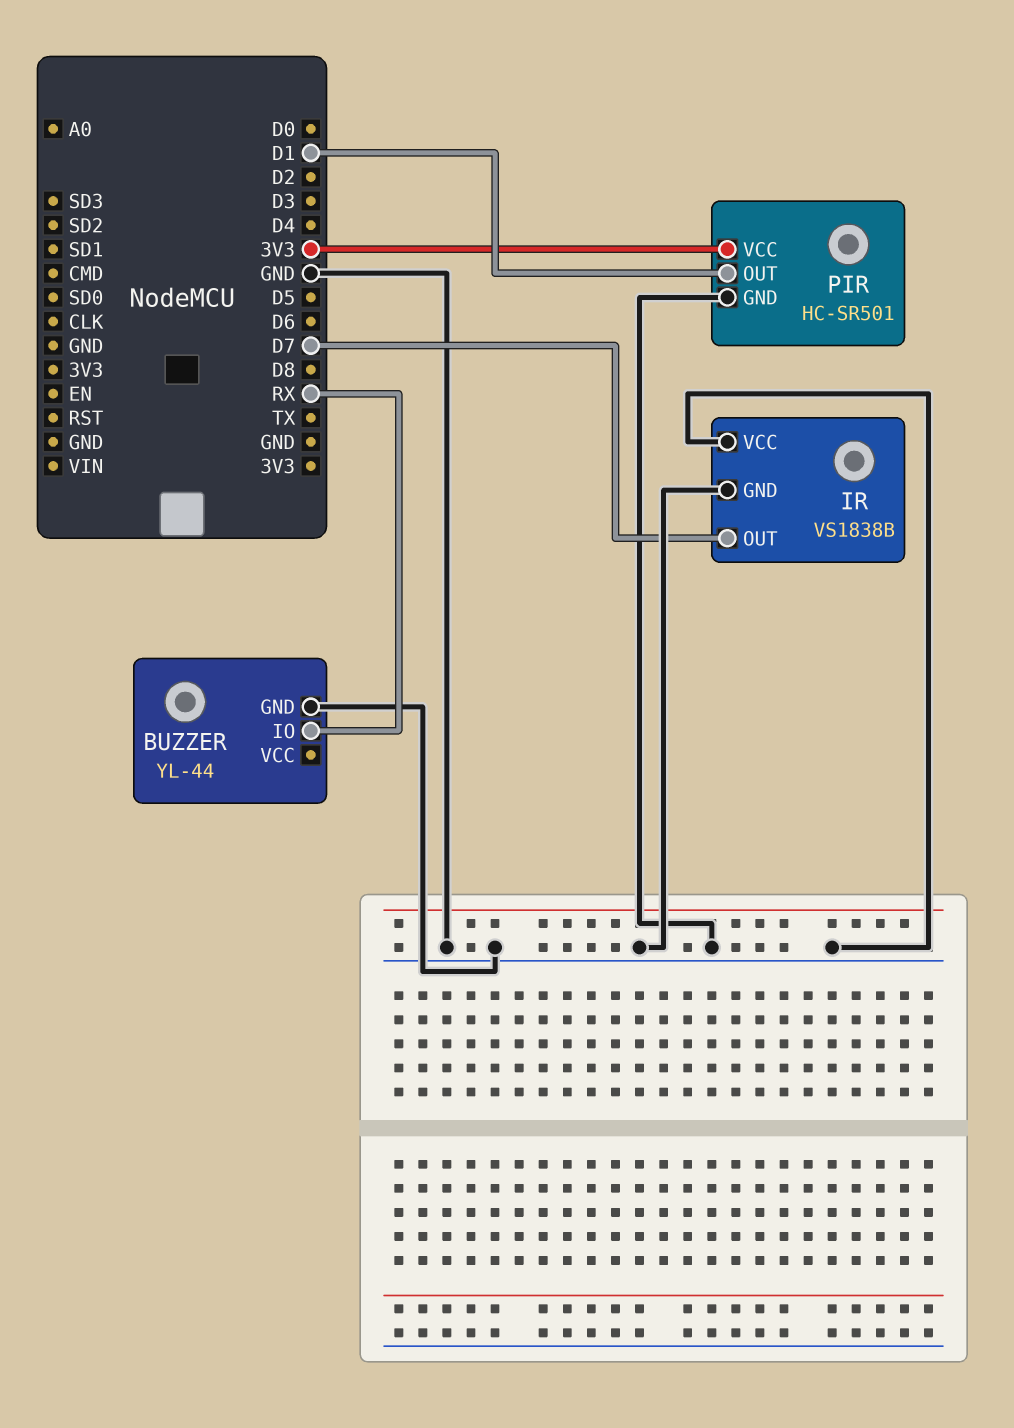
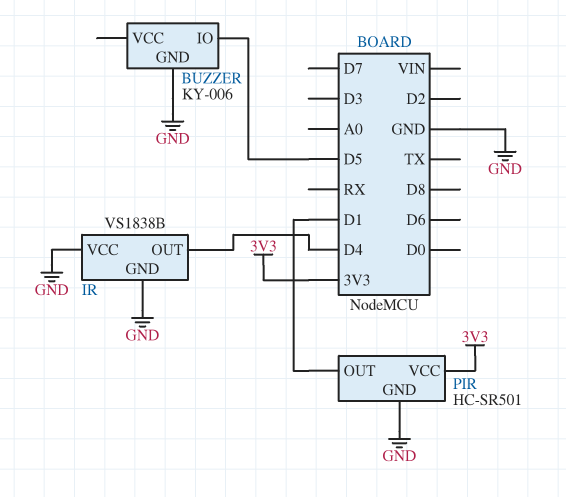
BUZZER: YL-44 -> KY-006
BUZZER pin IO: RX -> D5
IR pin OUT: D7 -> D4

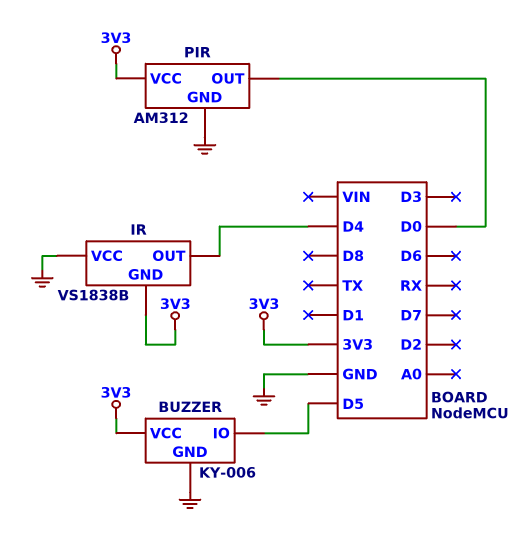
BUZZER pin VCC: none -> 3V3
IR pin GND: GND -> 3V3
PIR: HC-SR501 -> AM312
PIR pin OUT: D1 -> D0

